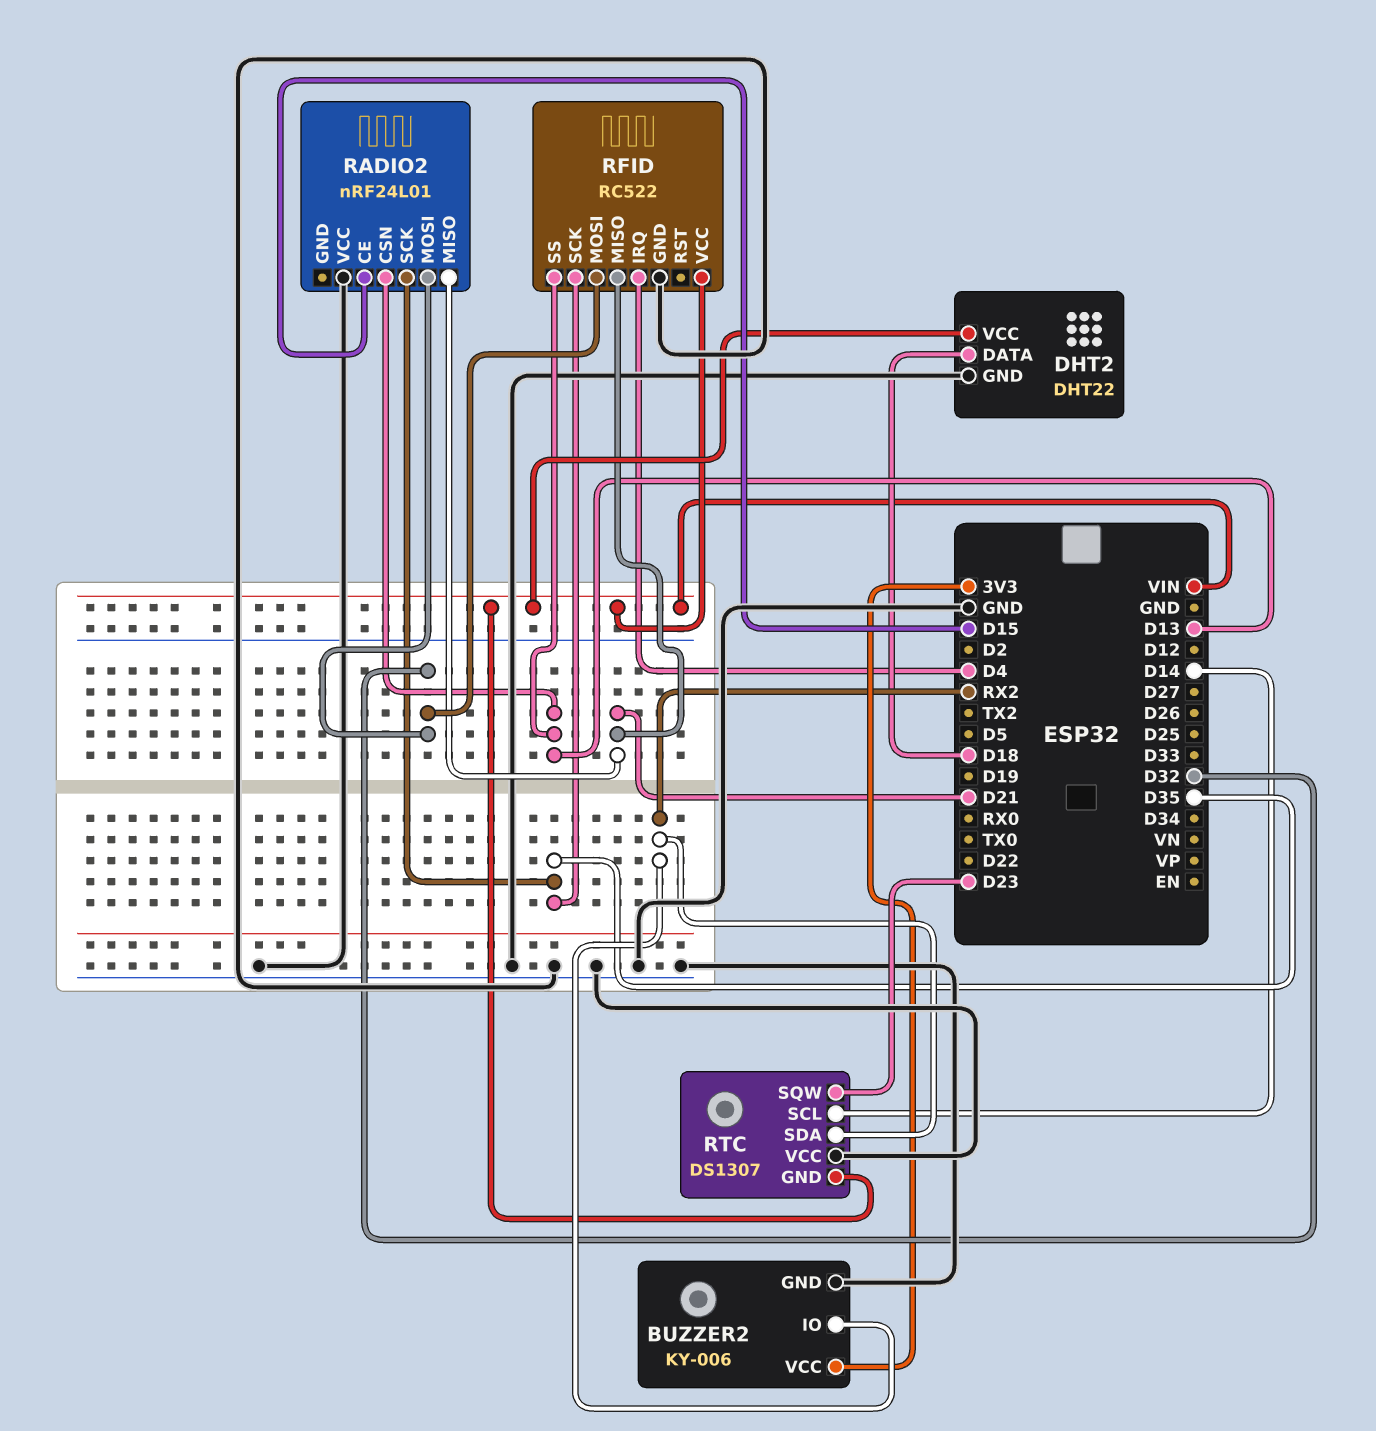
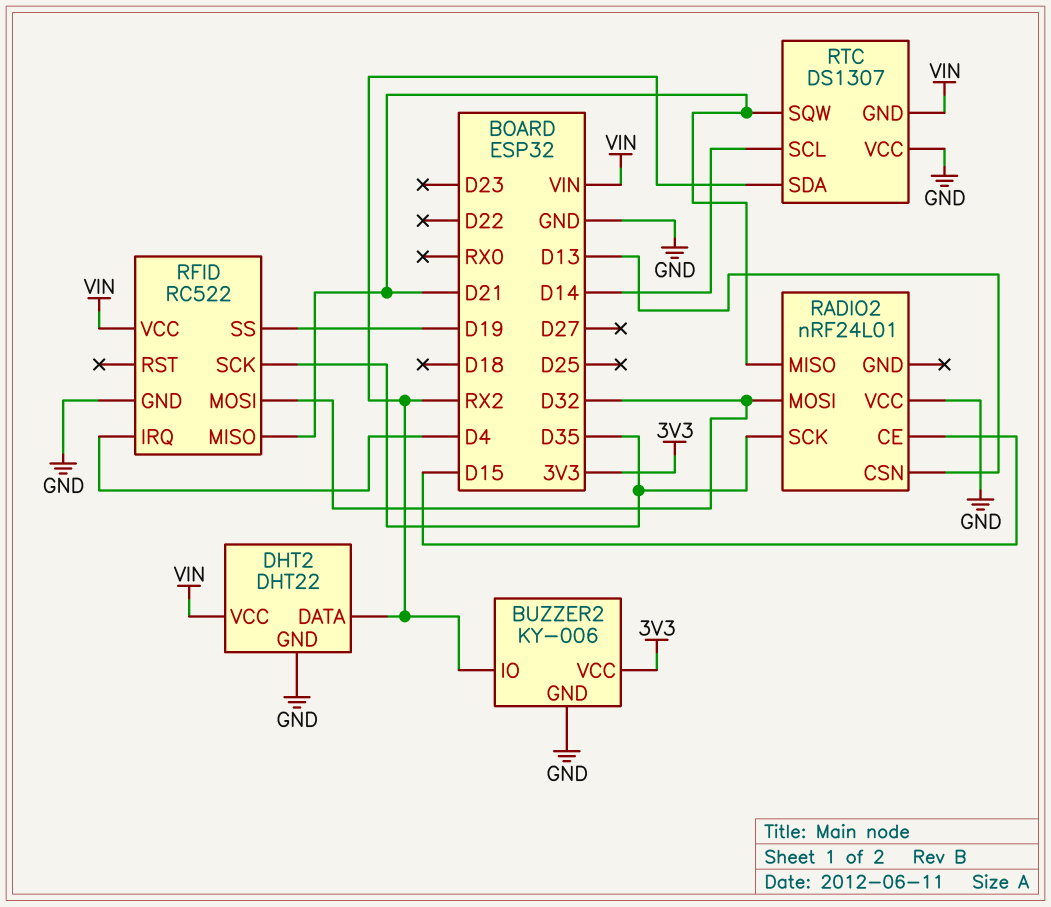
DHT2 pin DATA: D18 -> RX2
RFID pin SS: D13 -> D19
RTC pin SQW: D23 -> D21

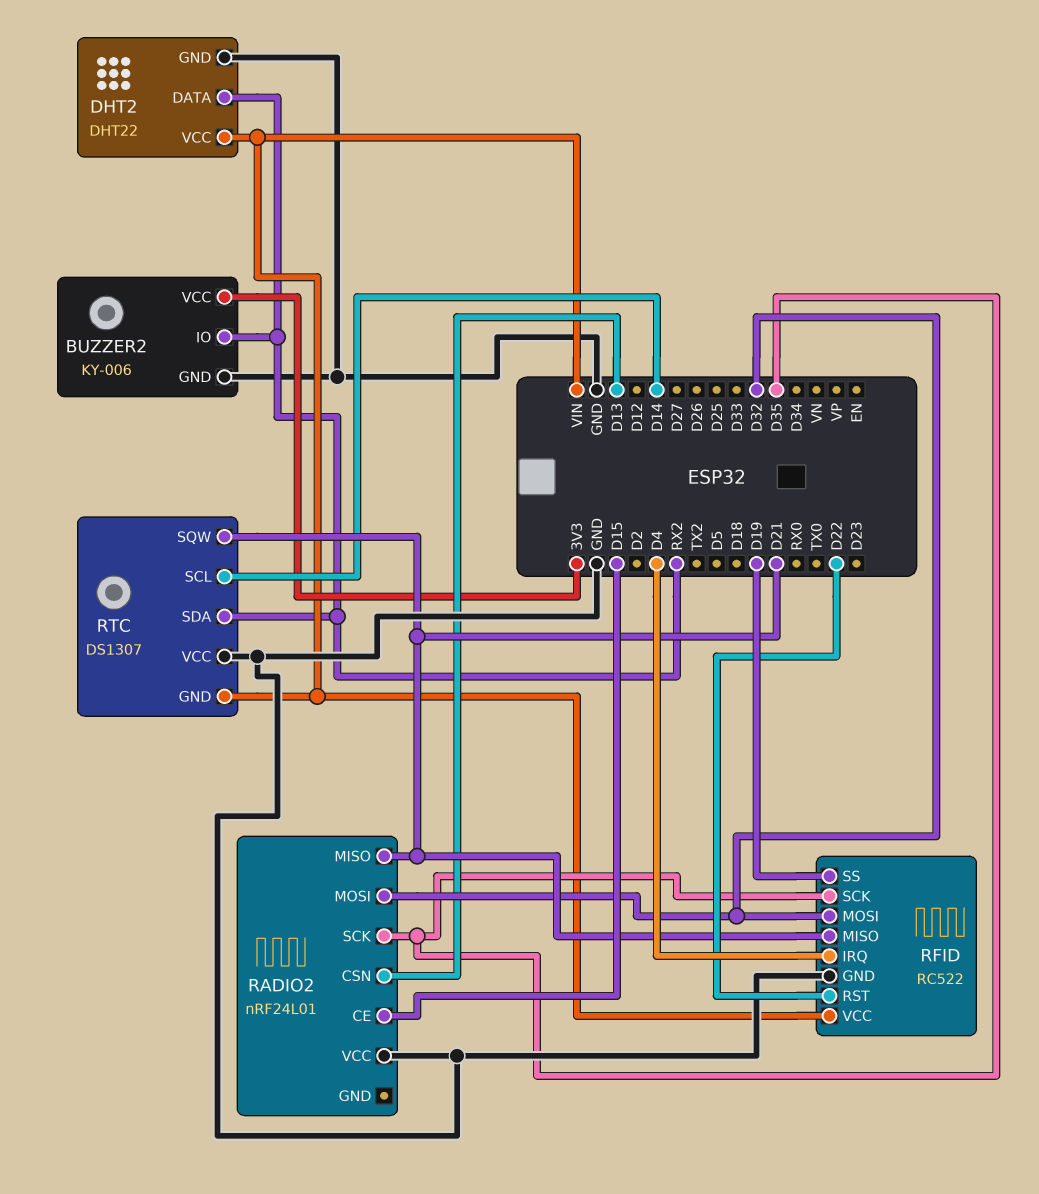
RFID pin RST: none -> D22

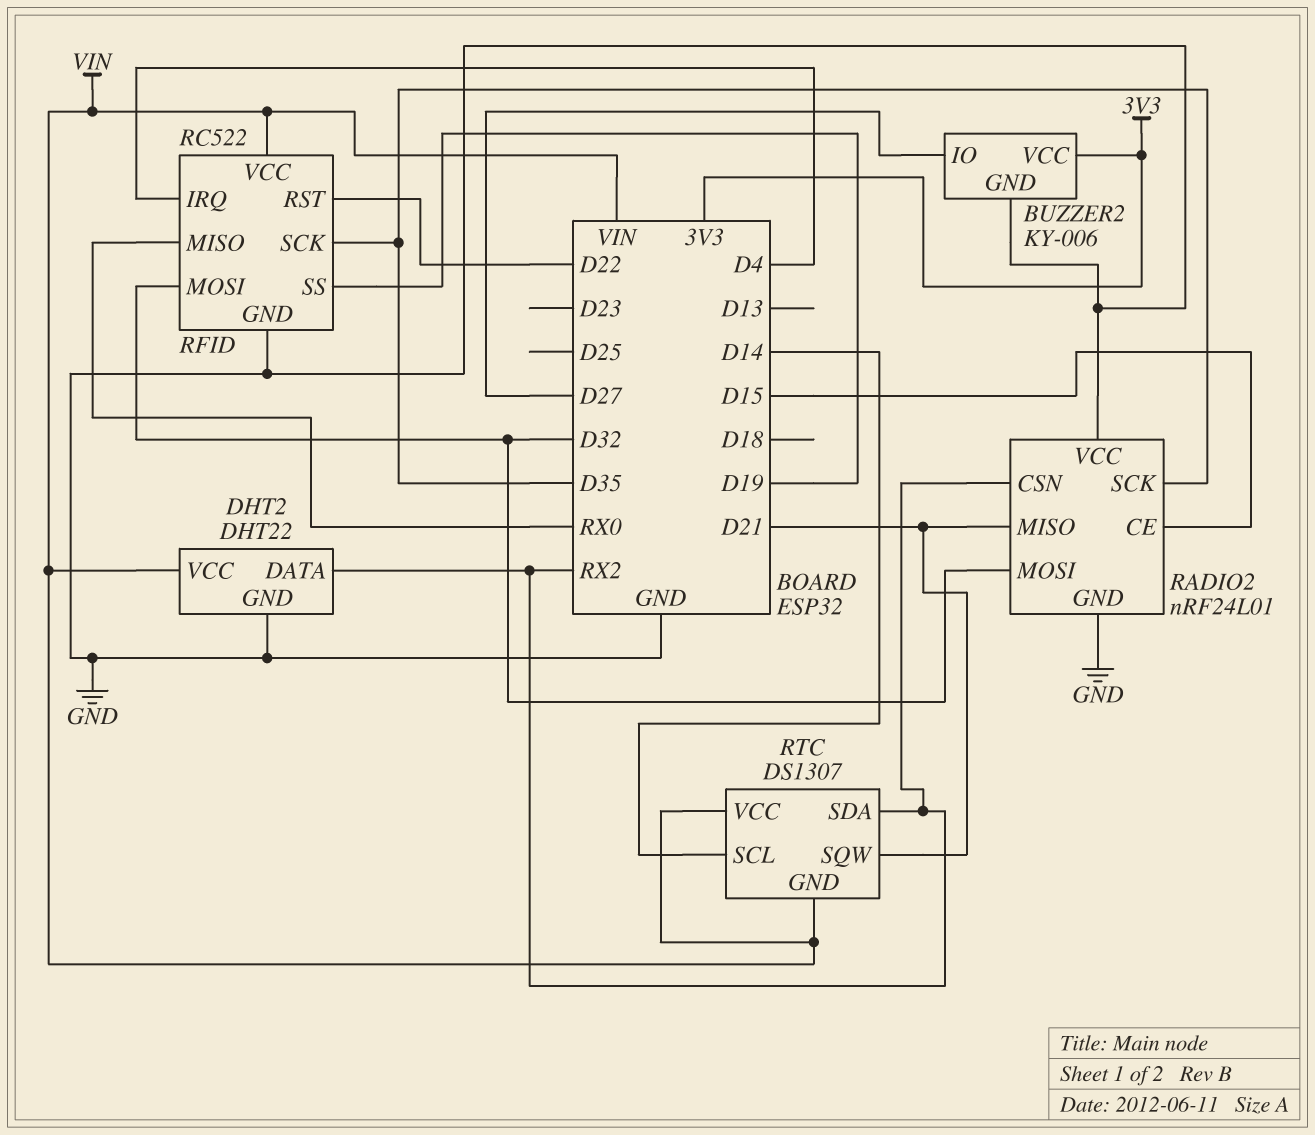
BUZZER2 pin IO: RX2 -> D27
RADIO2 pin CSN: D13 -> RX2
RADIO2 pin GND: none -> GND
RFID pin MISO: D21 -> RX0
RTC pin VCC: GND -> VIN

